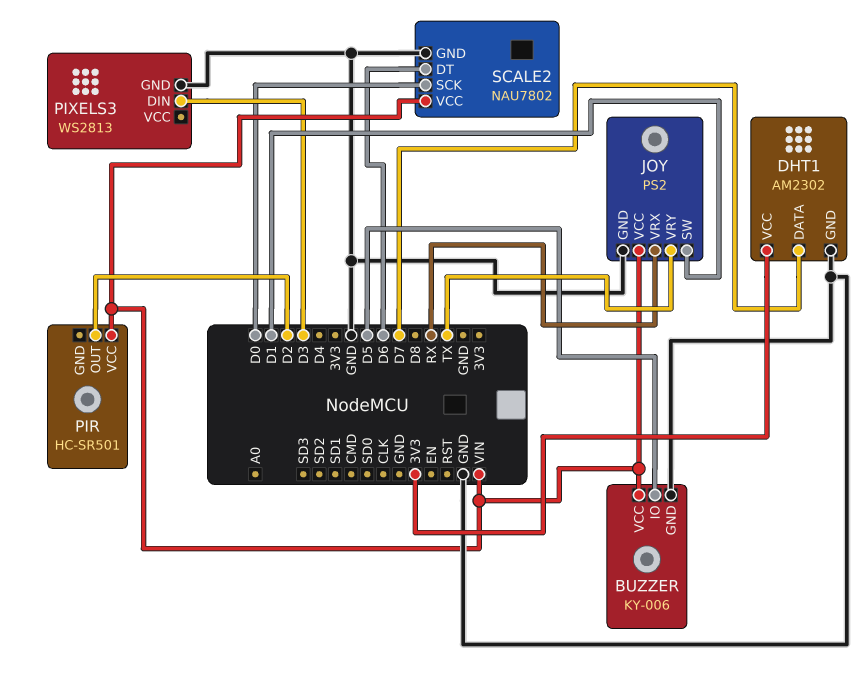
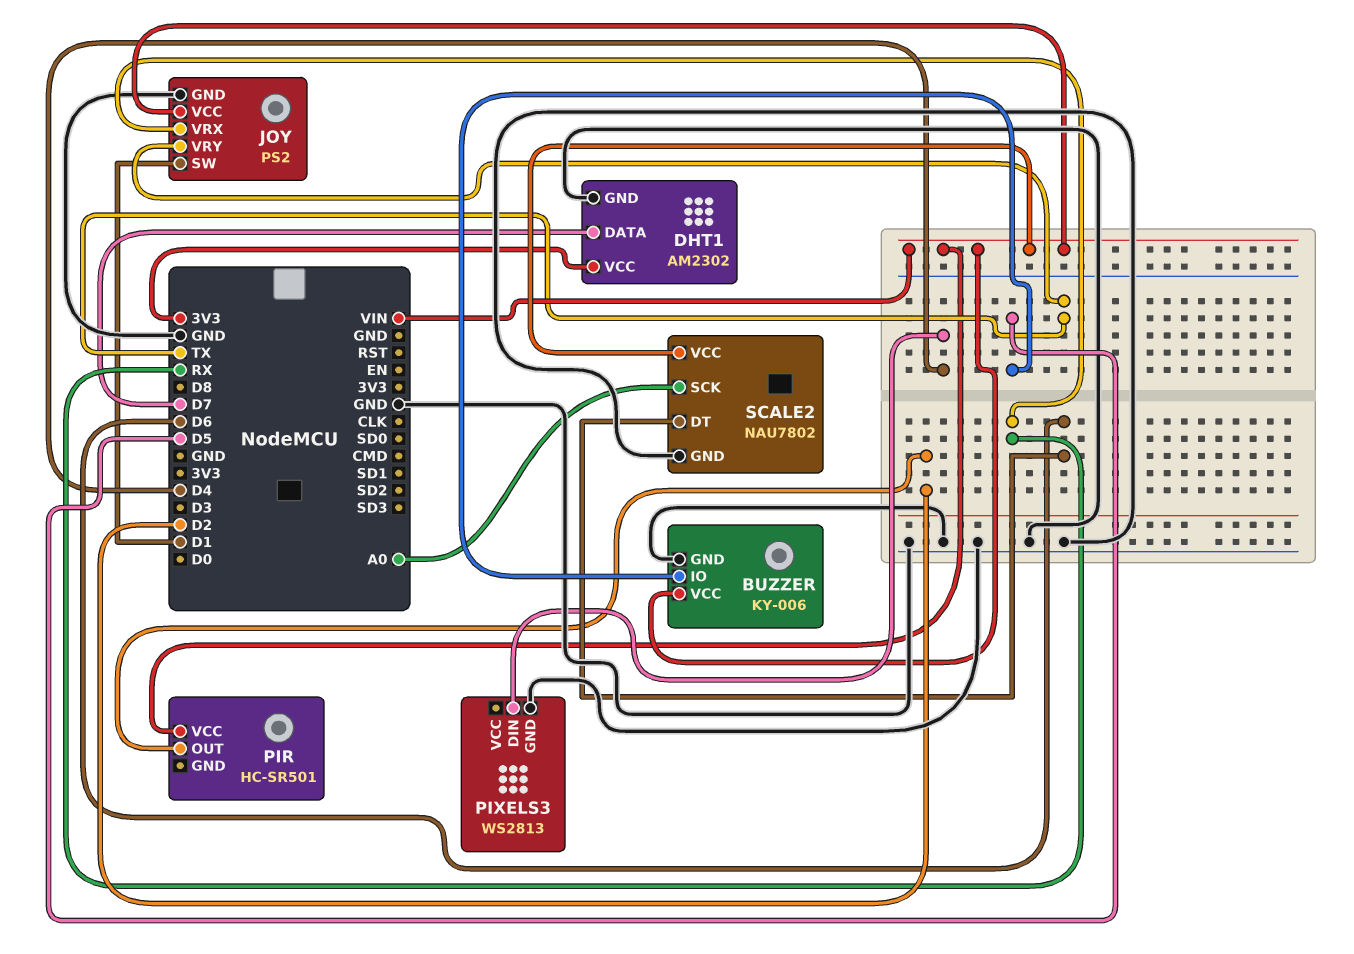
PIXELS3 pin DIN: D3 -> D4
SCALE2 pin SCK: D0 -> A0

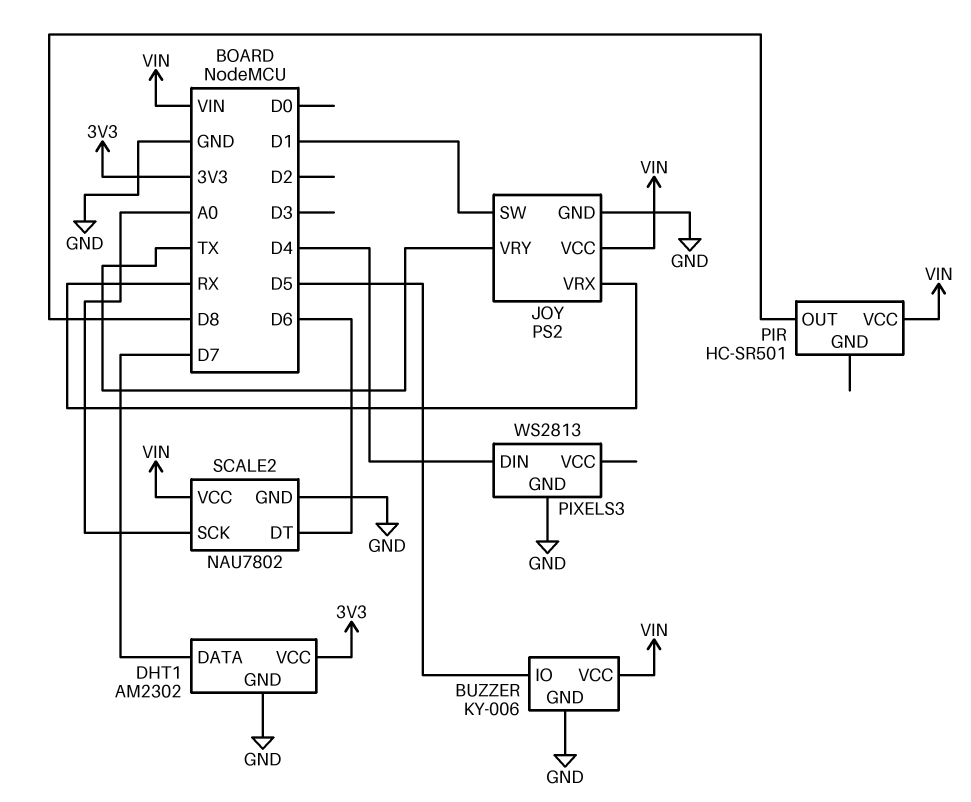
PIR pin OUT: D2 -> D8

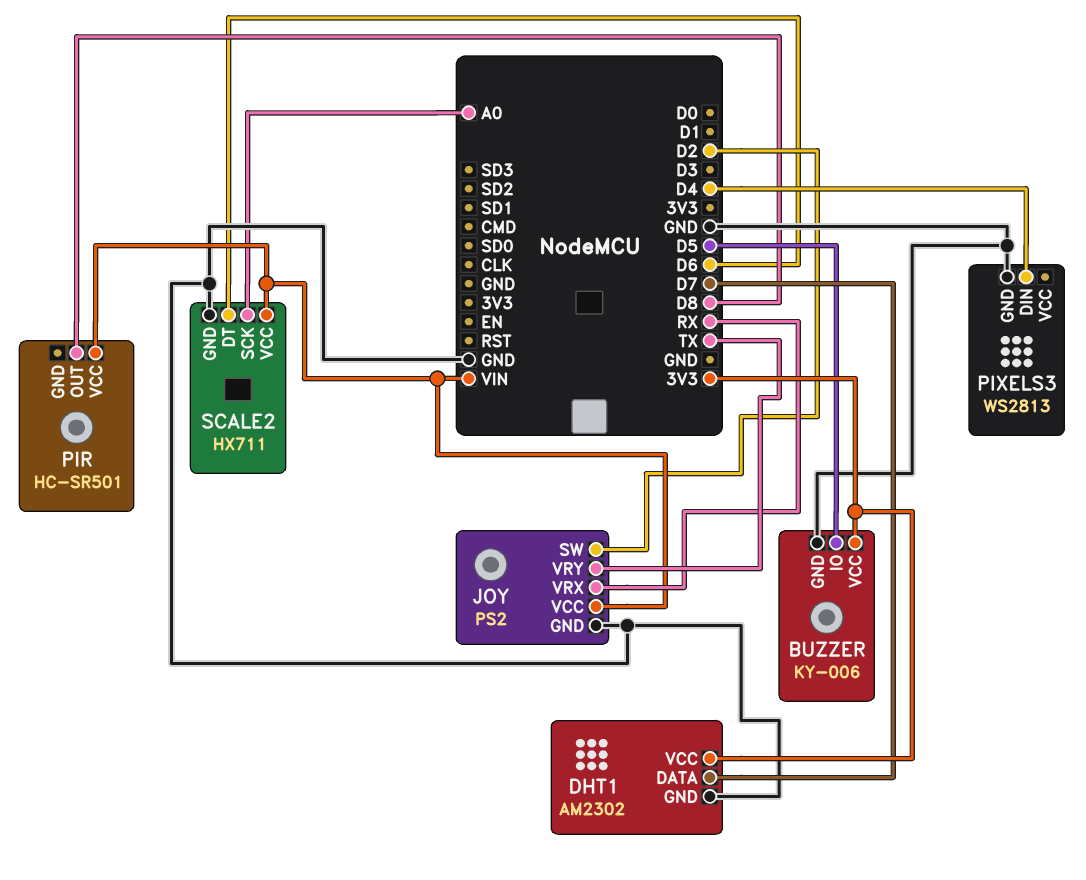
BUZZER pin VCC: VIN -> 3V3
JOY pin SW: D1 -> D2
SCALE2: NAU7802 -> HX711

